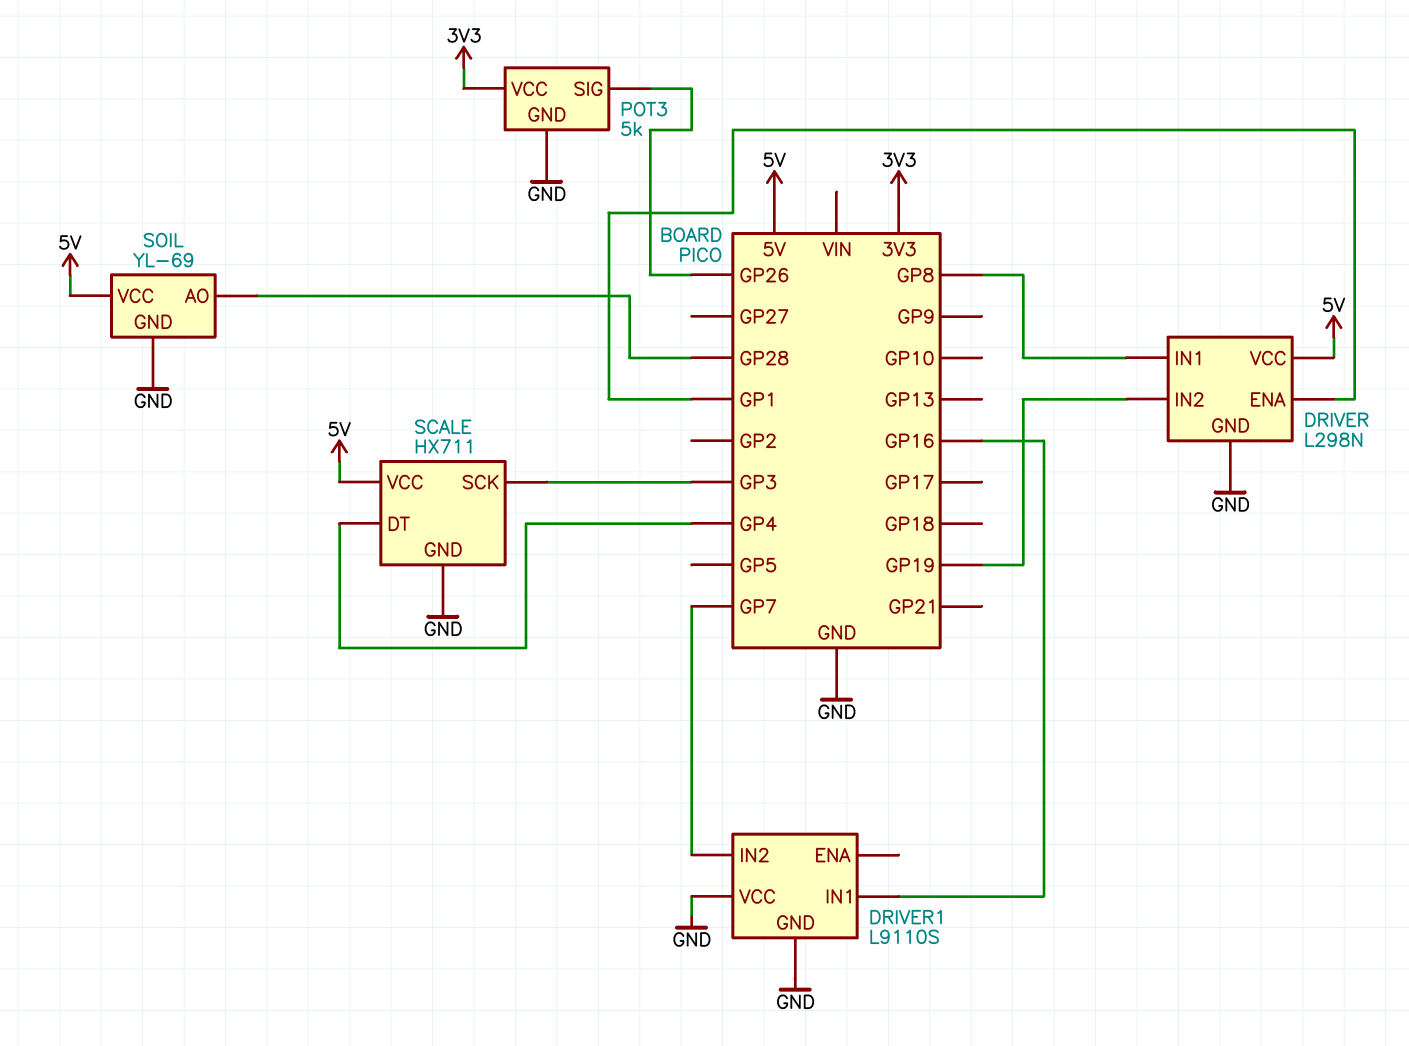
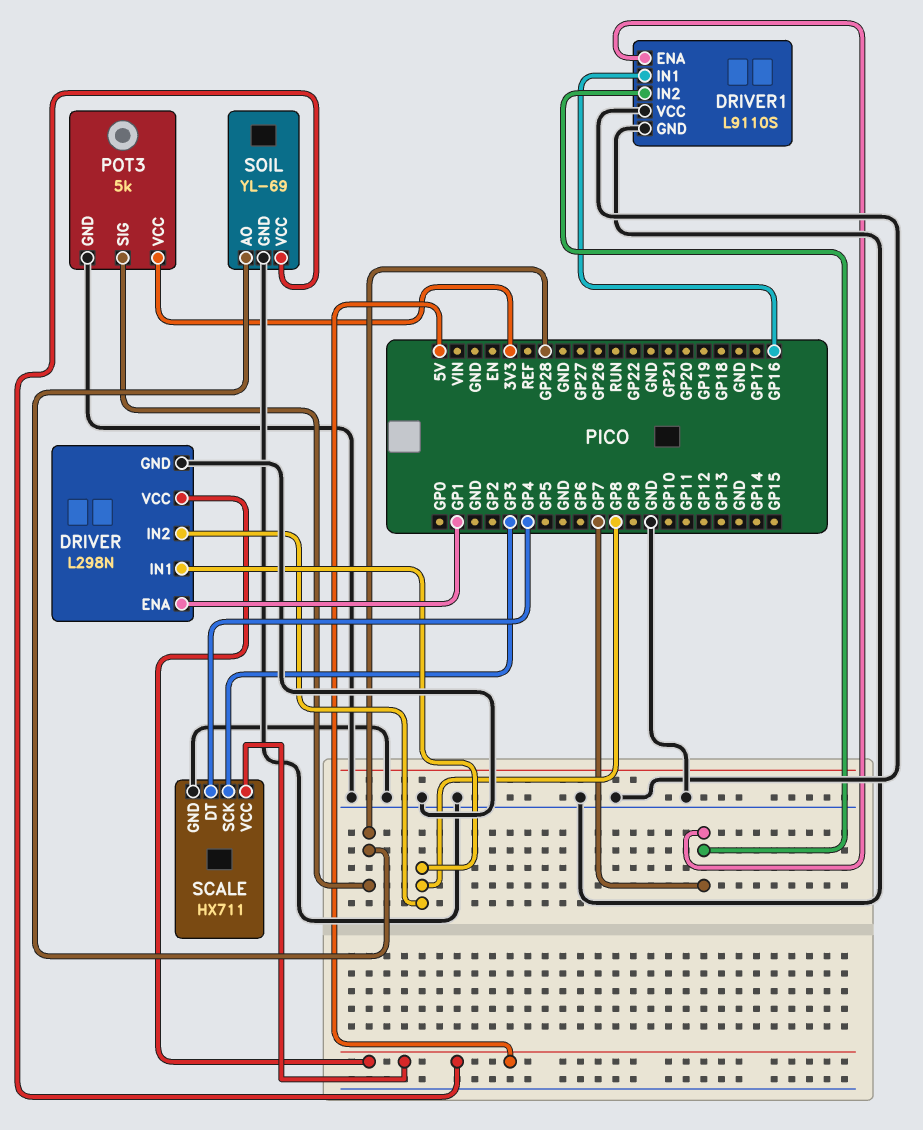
DRIVER pin IN2: GP19 -> GP8
DRIVER1 pin ENA: none -> GP7
POT3 pin SIG: GP26 -> GP28

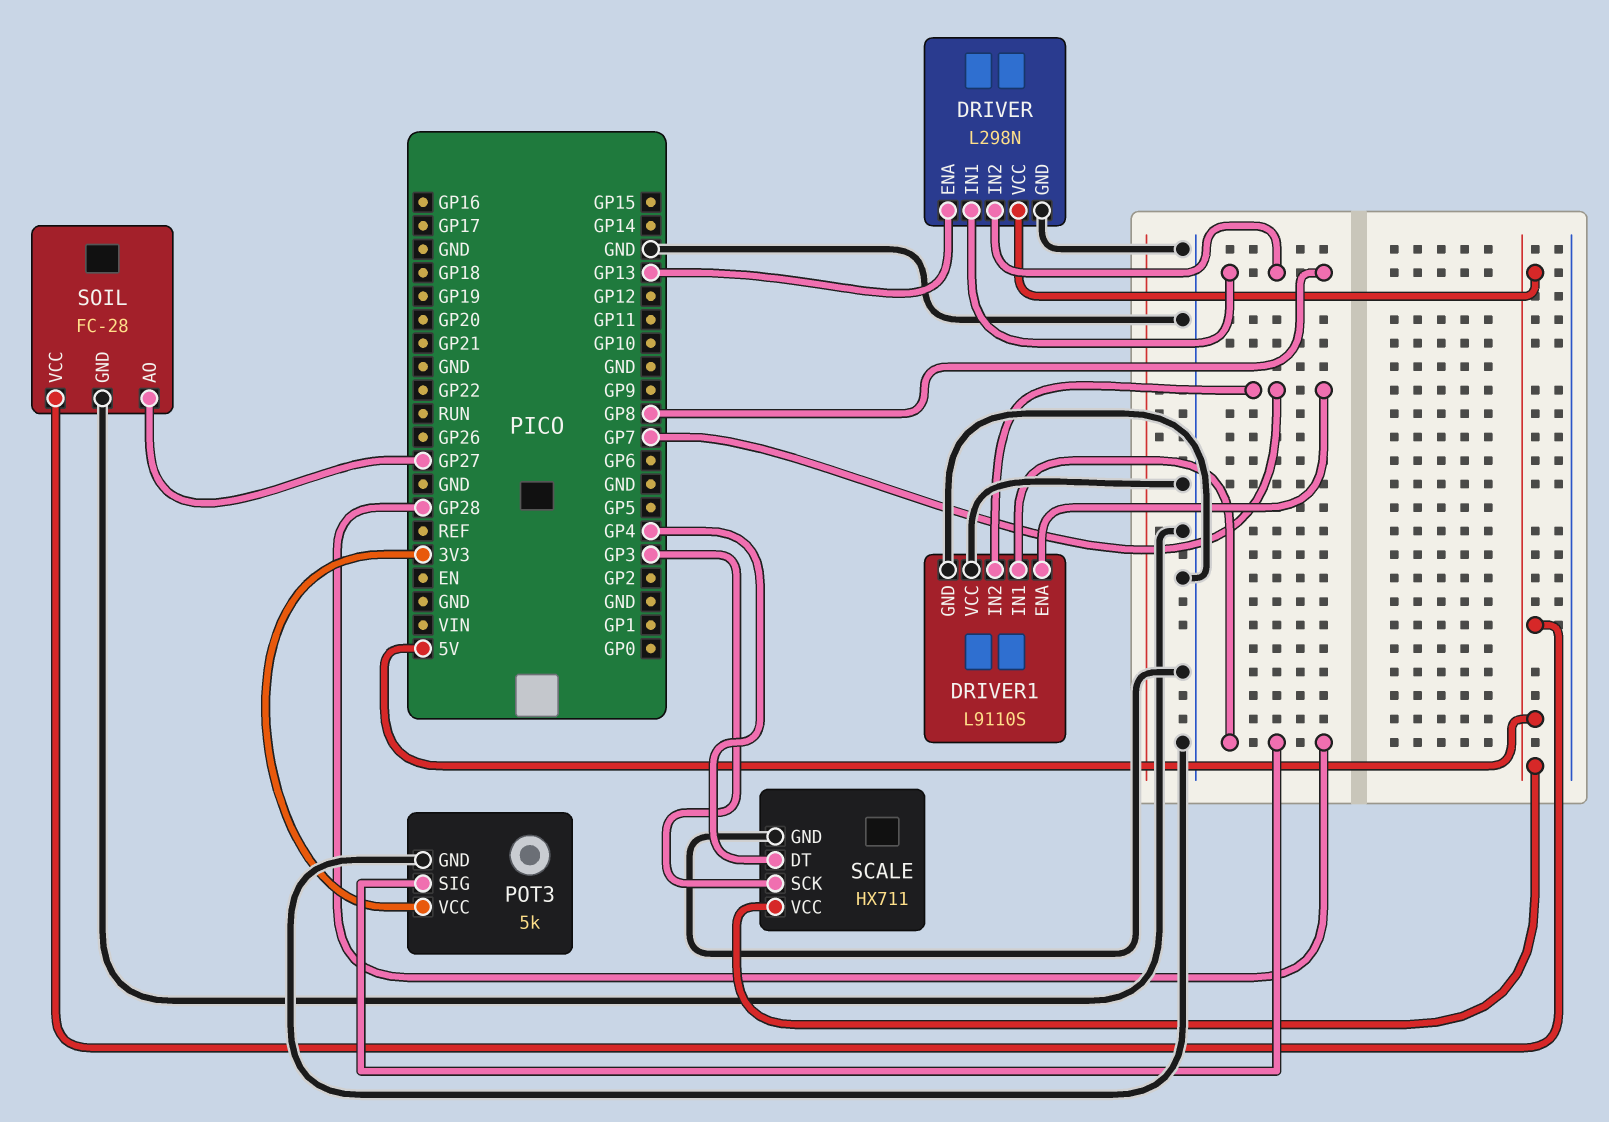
DRIVER pin ENA: GP1 -> GP13
DRIVER1 pin IN1: GP16 -> GP28
SOIL: YL-69 -> FC-28
SOIL pin AO: GP28 -> GP27

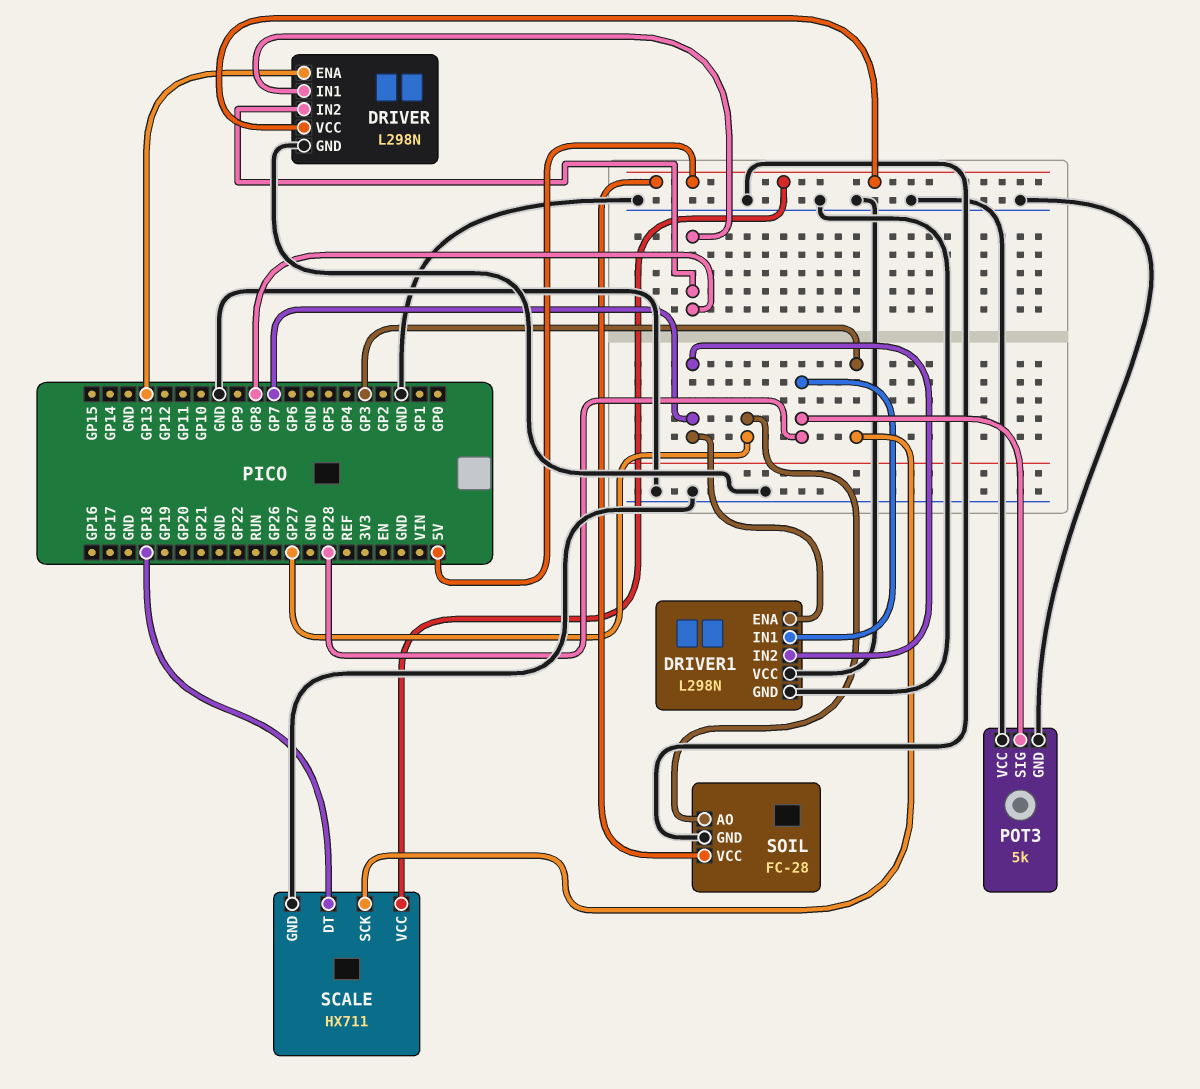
DRIVER1: L9110S -> L298N
POT3 pin VCC: 3V3 -> GND
SCALE pin DT: GP4 -> GP18

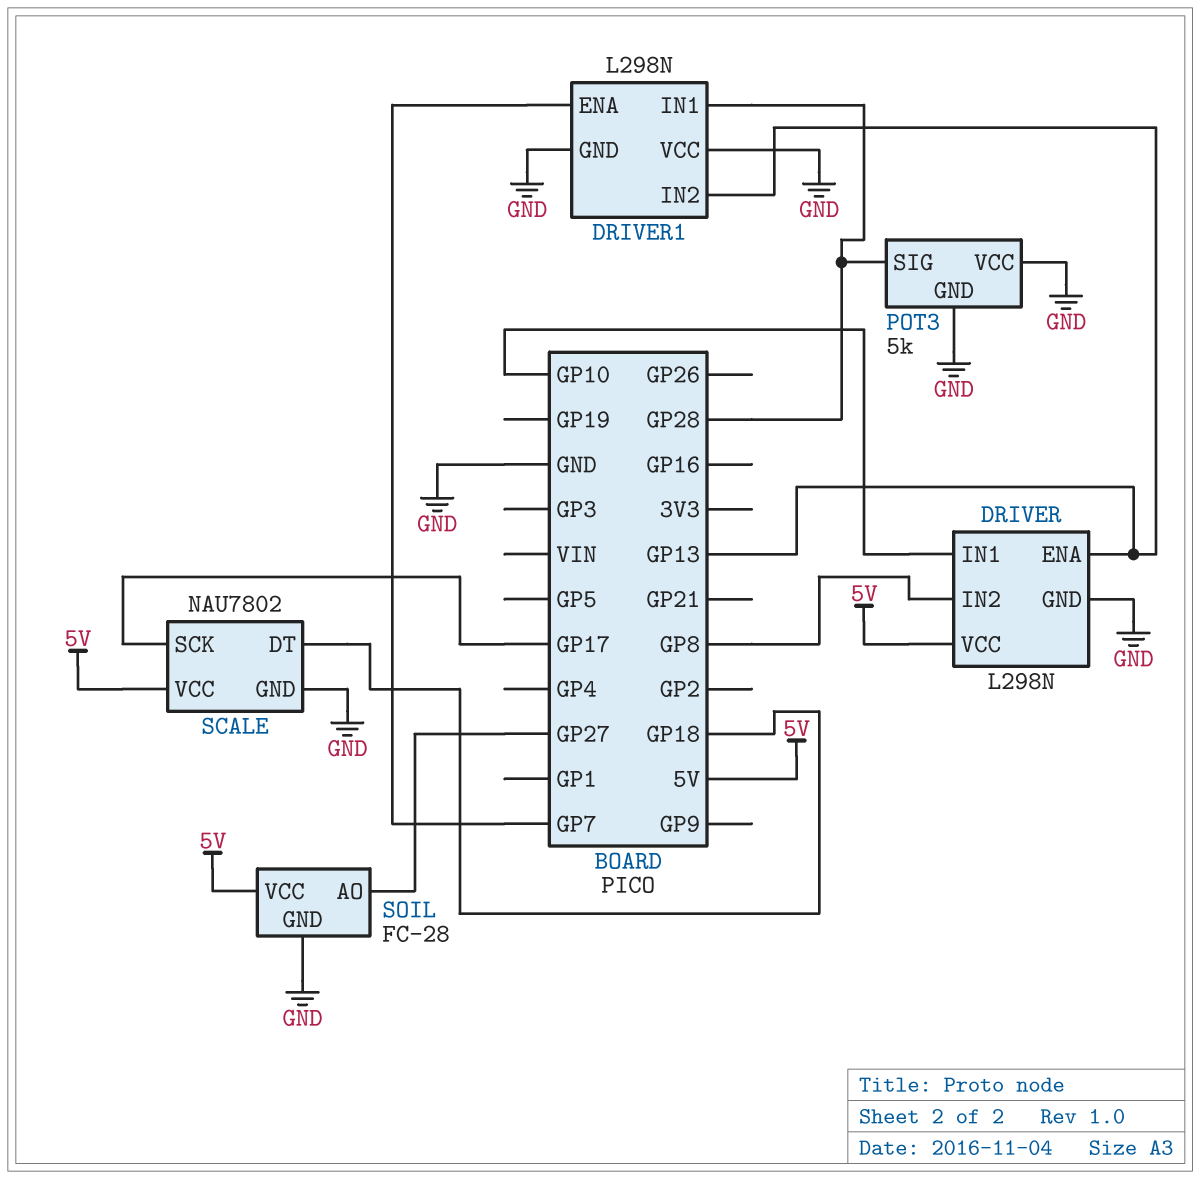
DRIVER pin IN1: GP8 -> GP10
DRIVER1 pin IN2: GP7 -> GP13
SCALE: HX711 -> NAU7802
SCALE pin SCK: GP3 -> GP17

